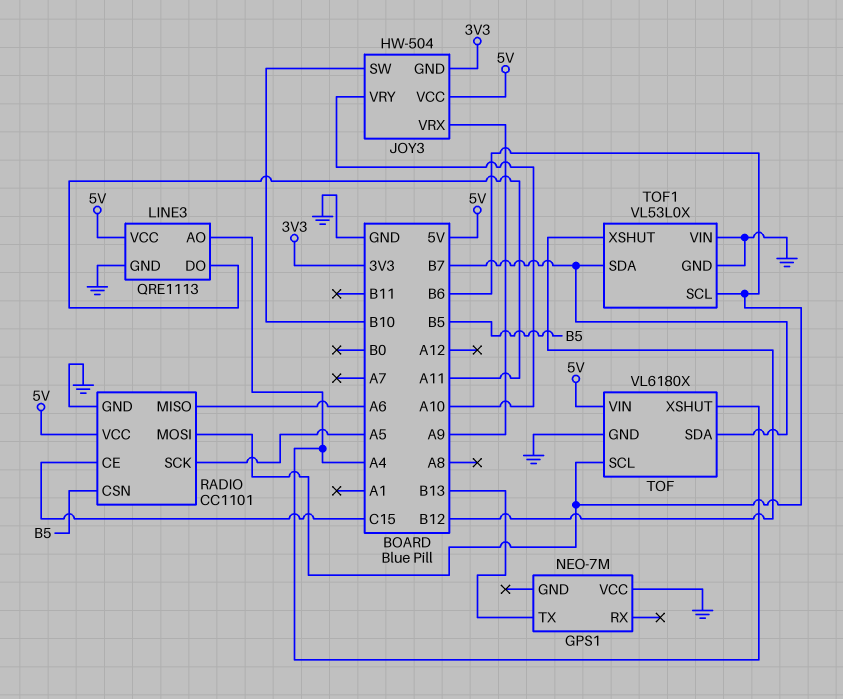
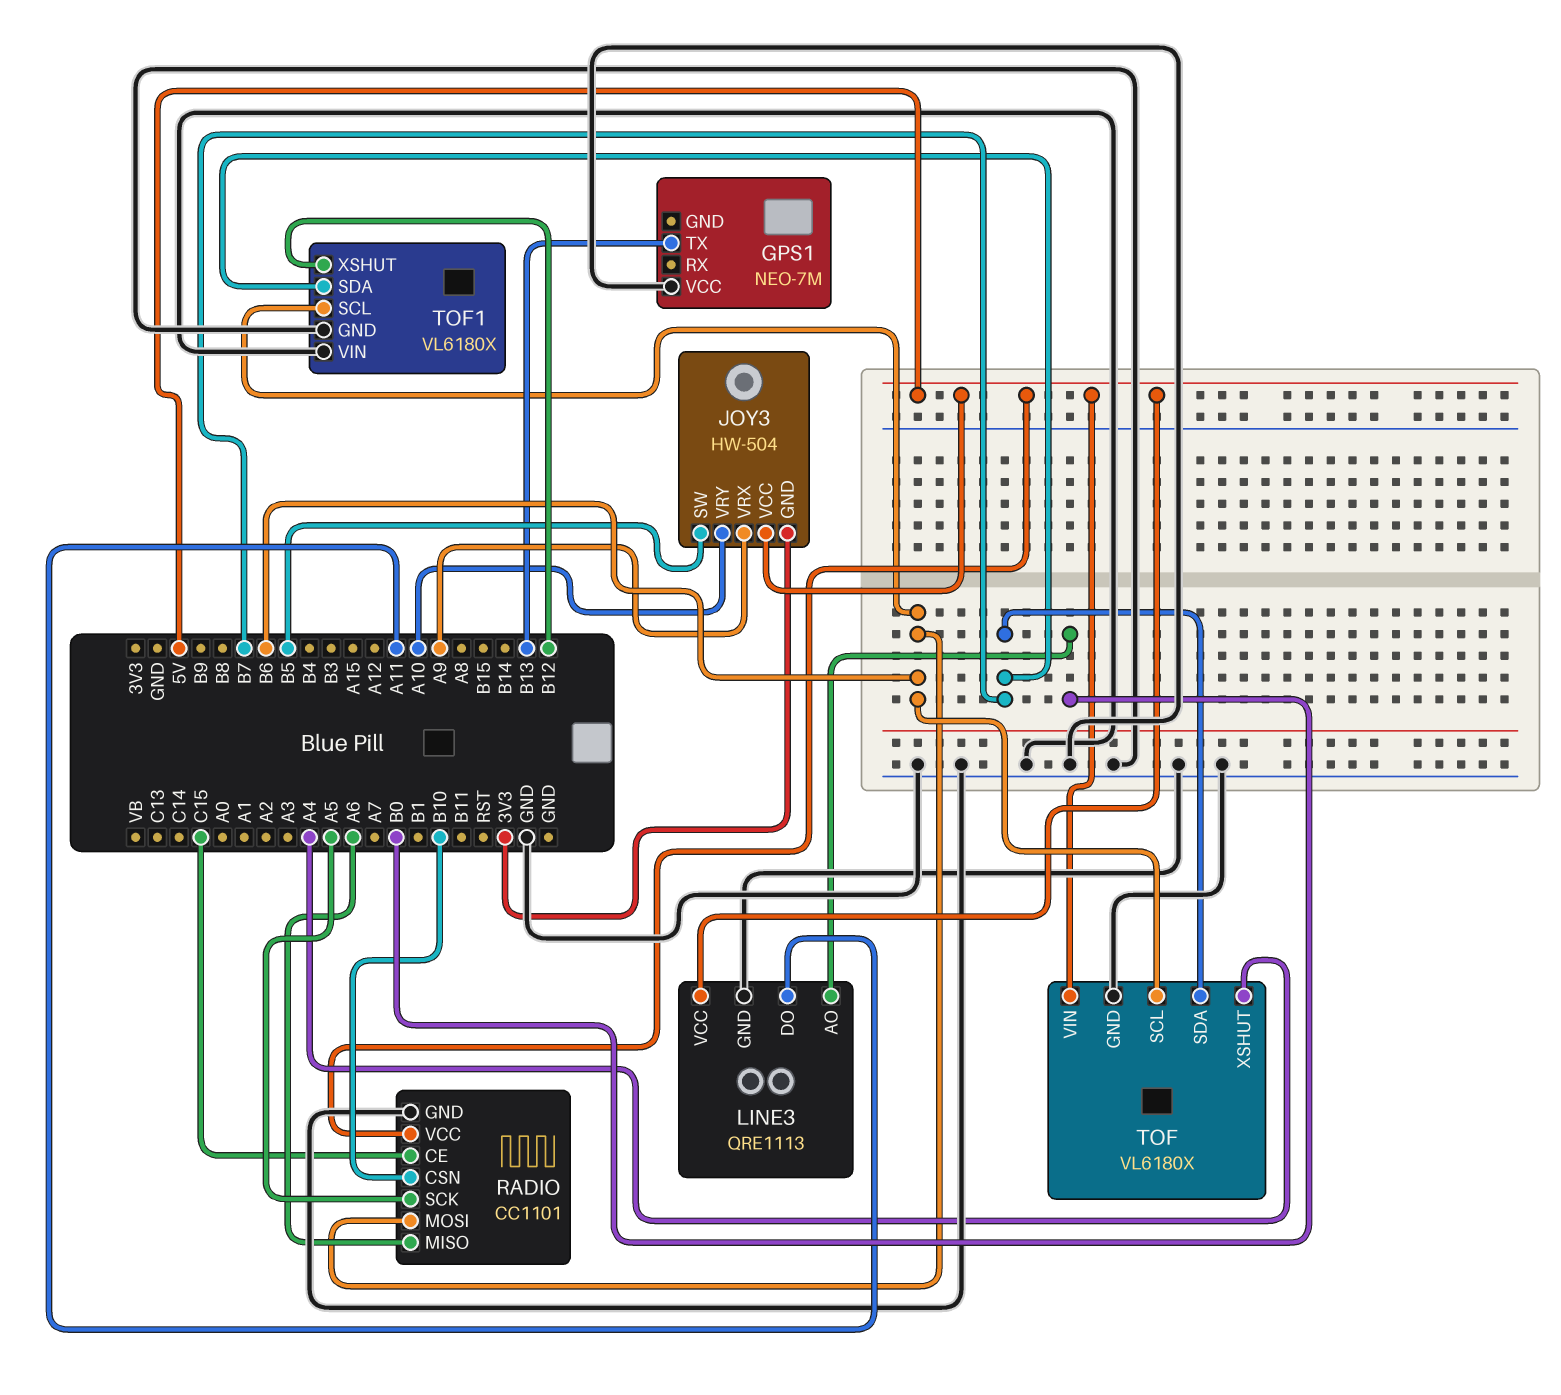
JOY3 pin SW: B10 -> B5
LINE3 pin AO: A4 -> B0
RADIO pin CSN: B5 -> B10
TOF1: VL53L0X -> VL6180X

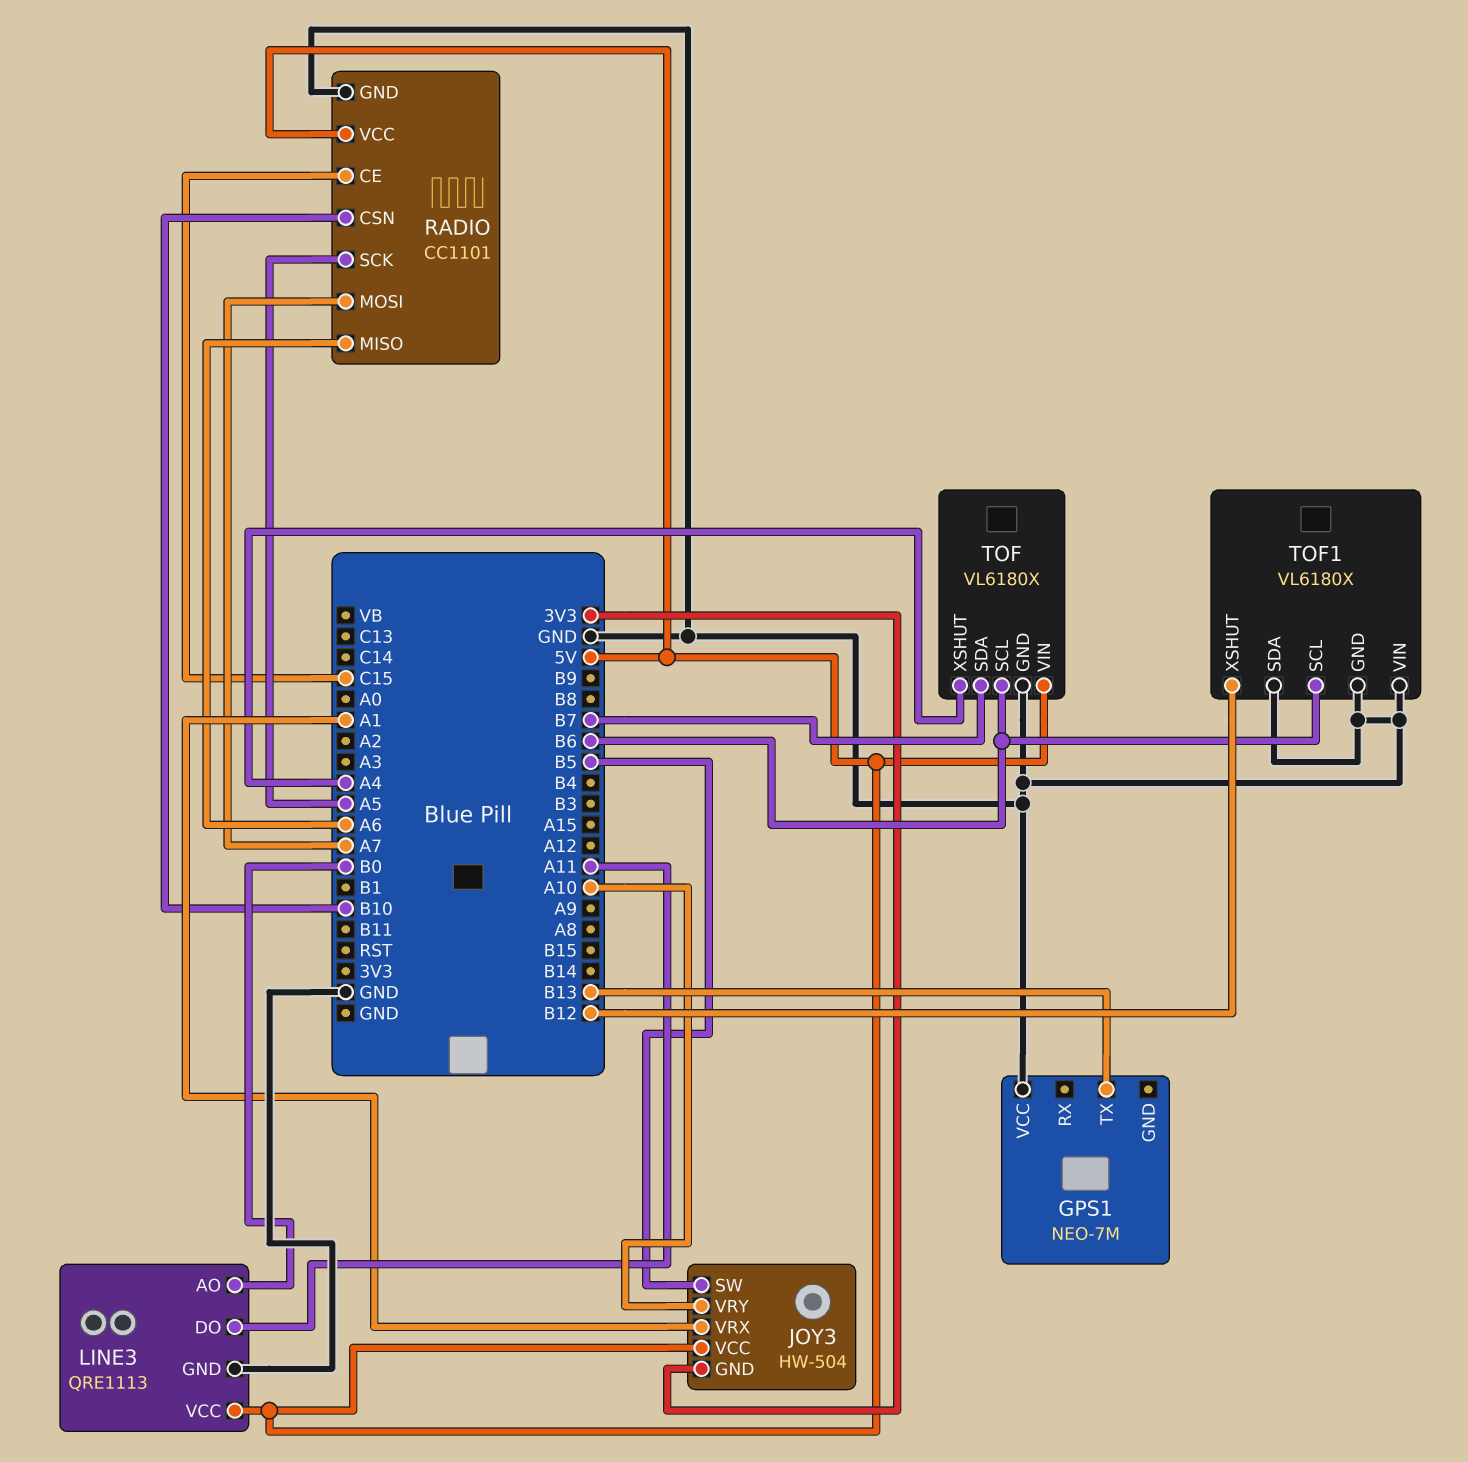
JOY3 pin VRX: A9 -> A1
RADIO pin MOSI: B6 -> A7
TOF1 pin SDA: B7 -> GND

